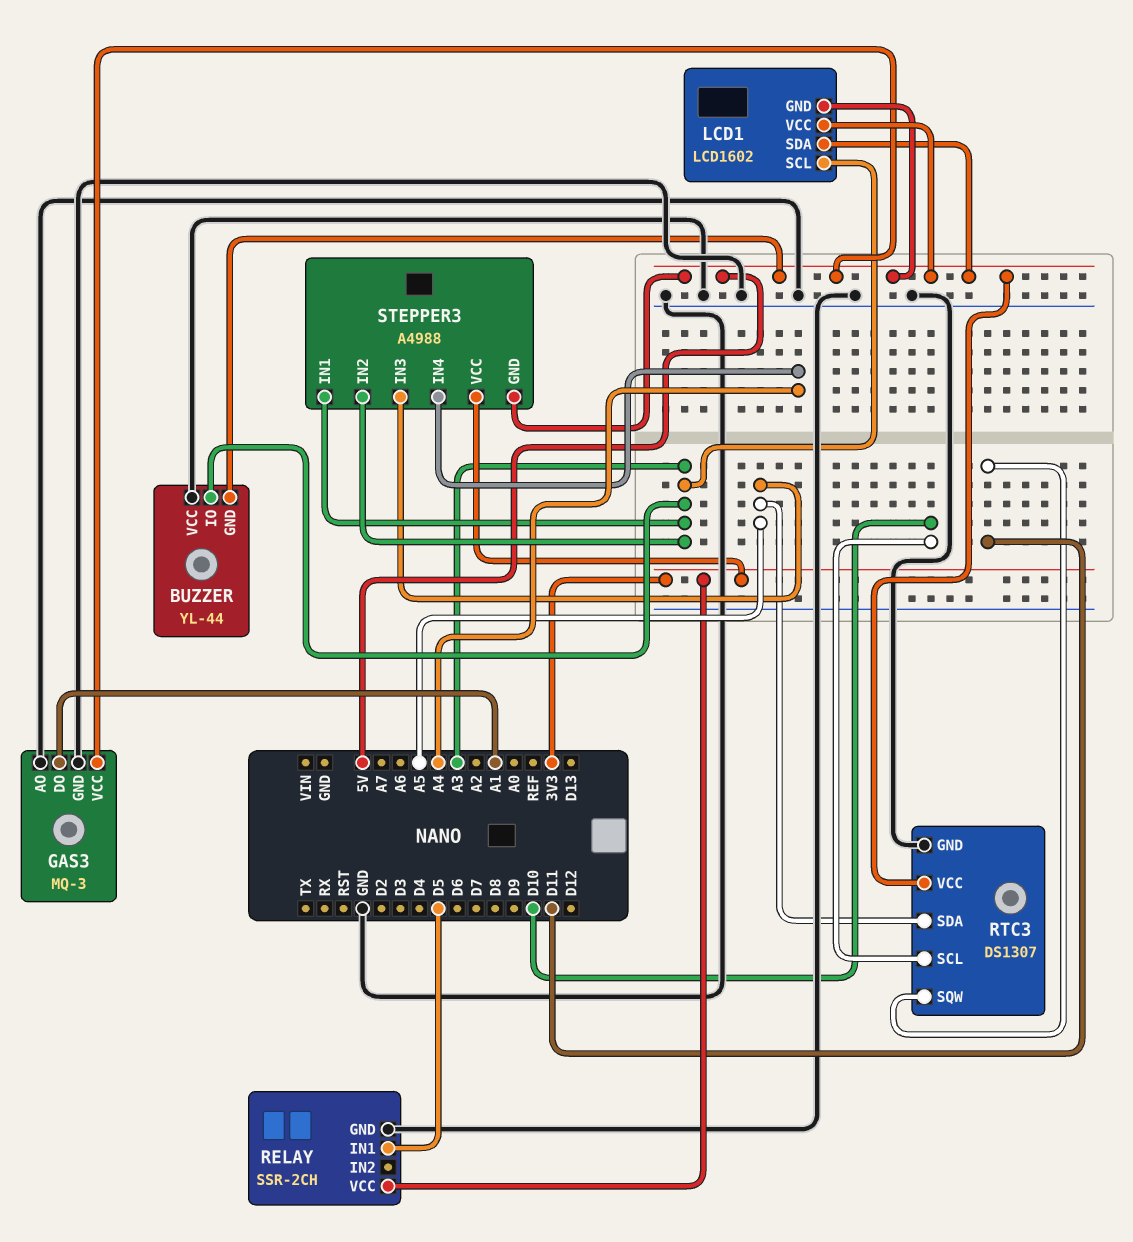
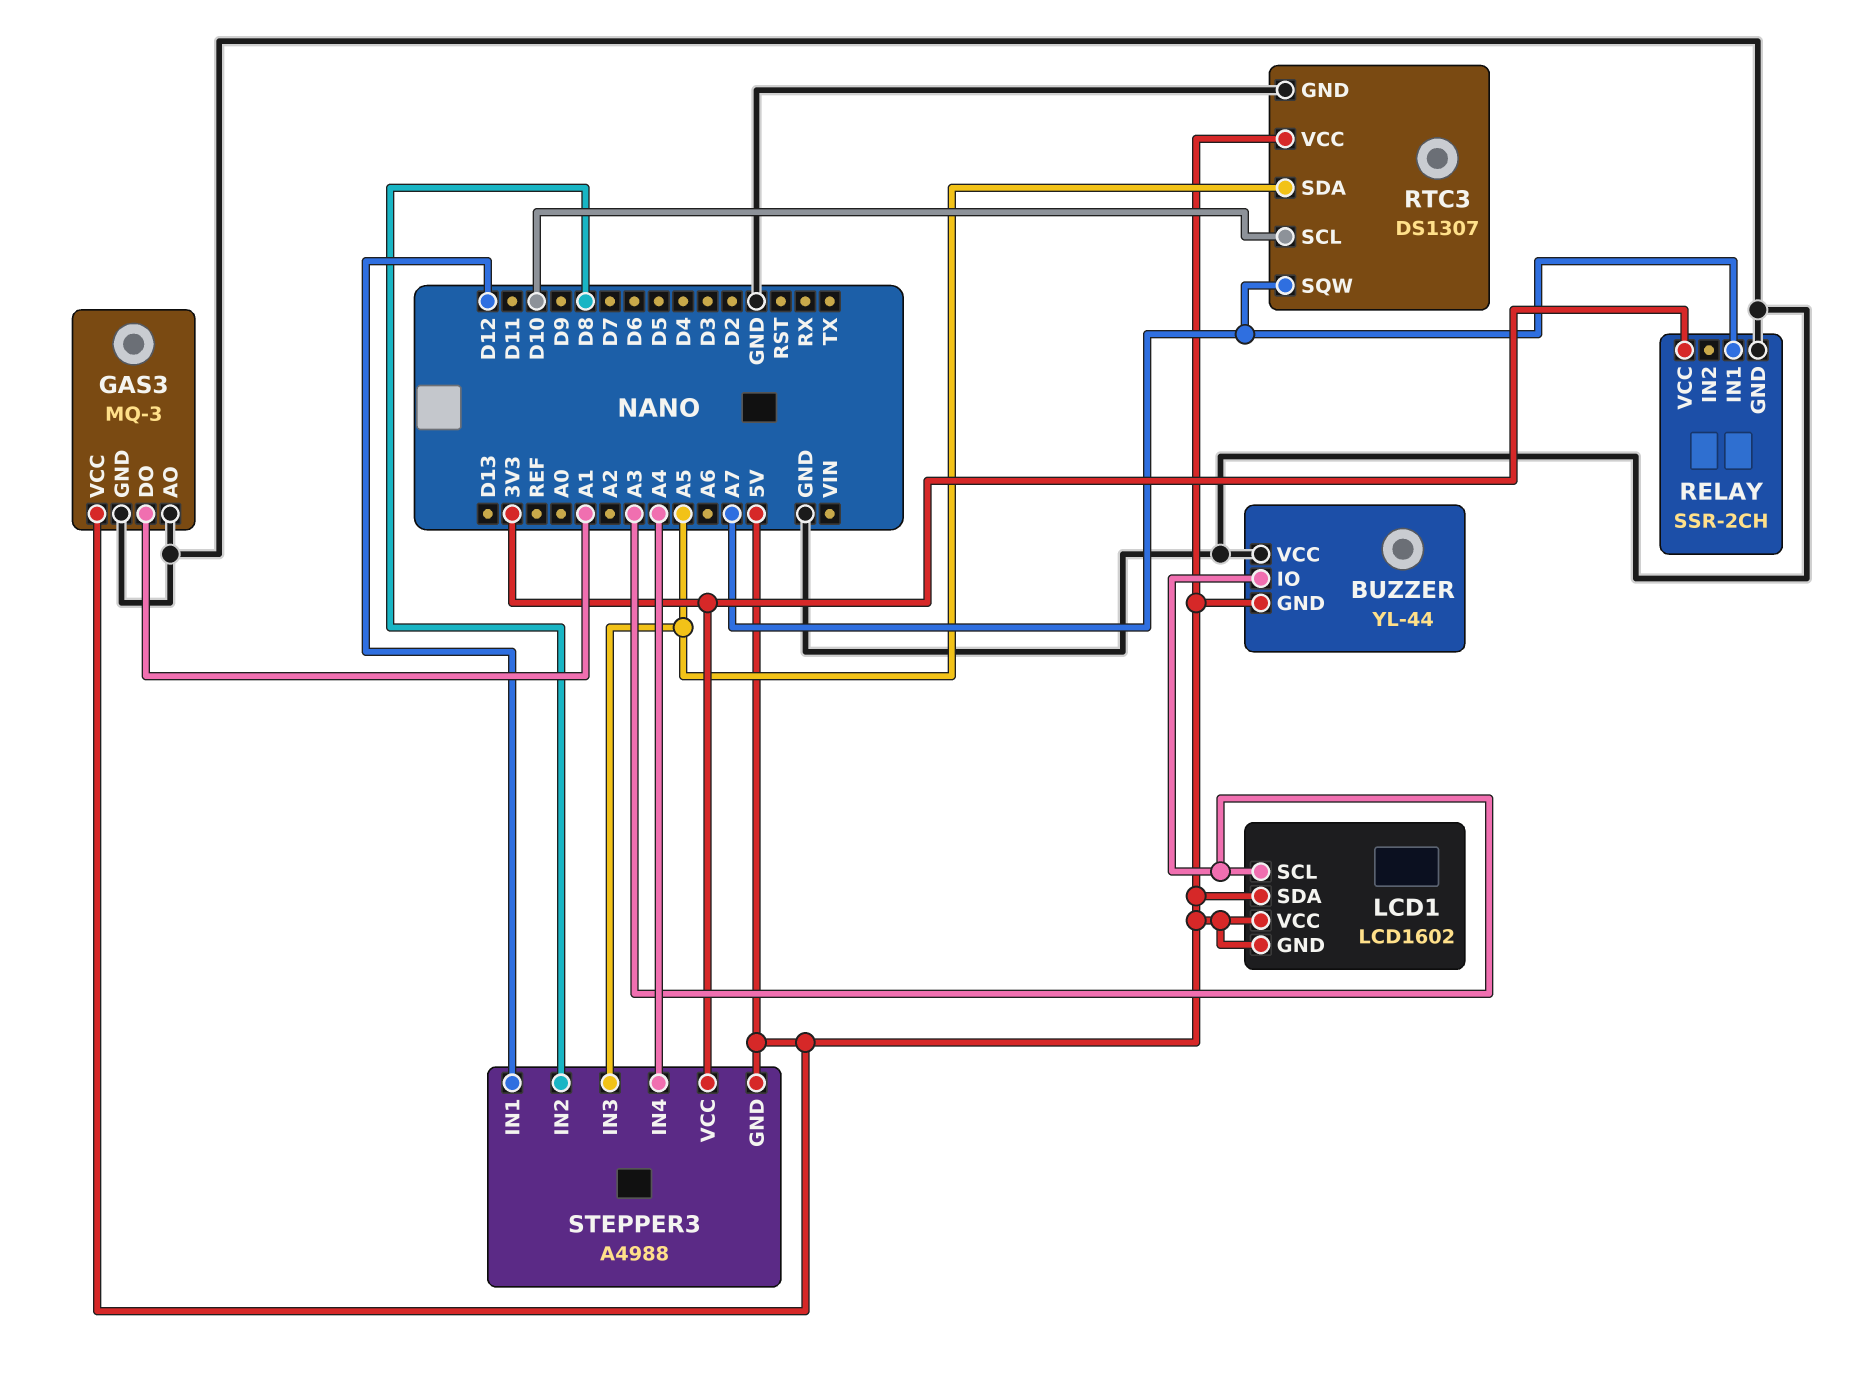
RELAY pin IN1: D5 -> A7
RTC3 pin SQW: D11 -> A7
STEPPER3 pin IN1: A3 -> D12
STEPPER3 pin IN2: A3 -> D8

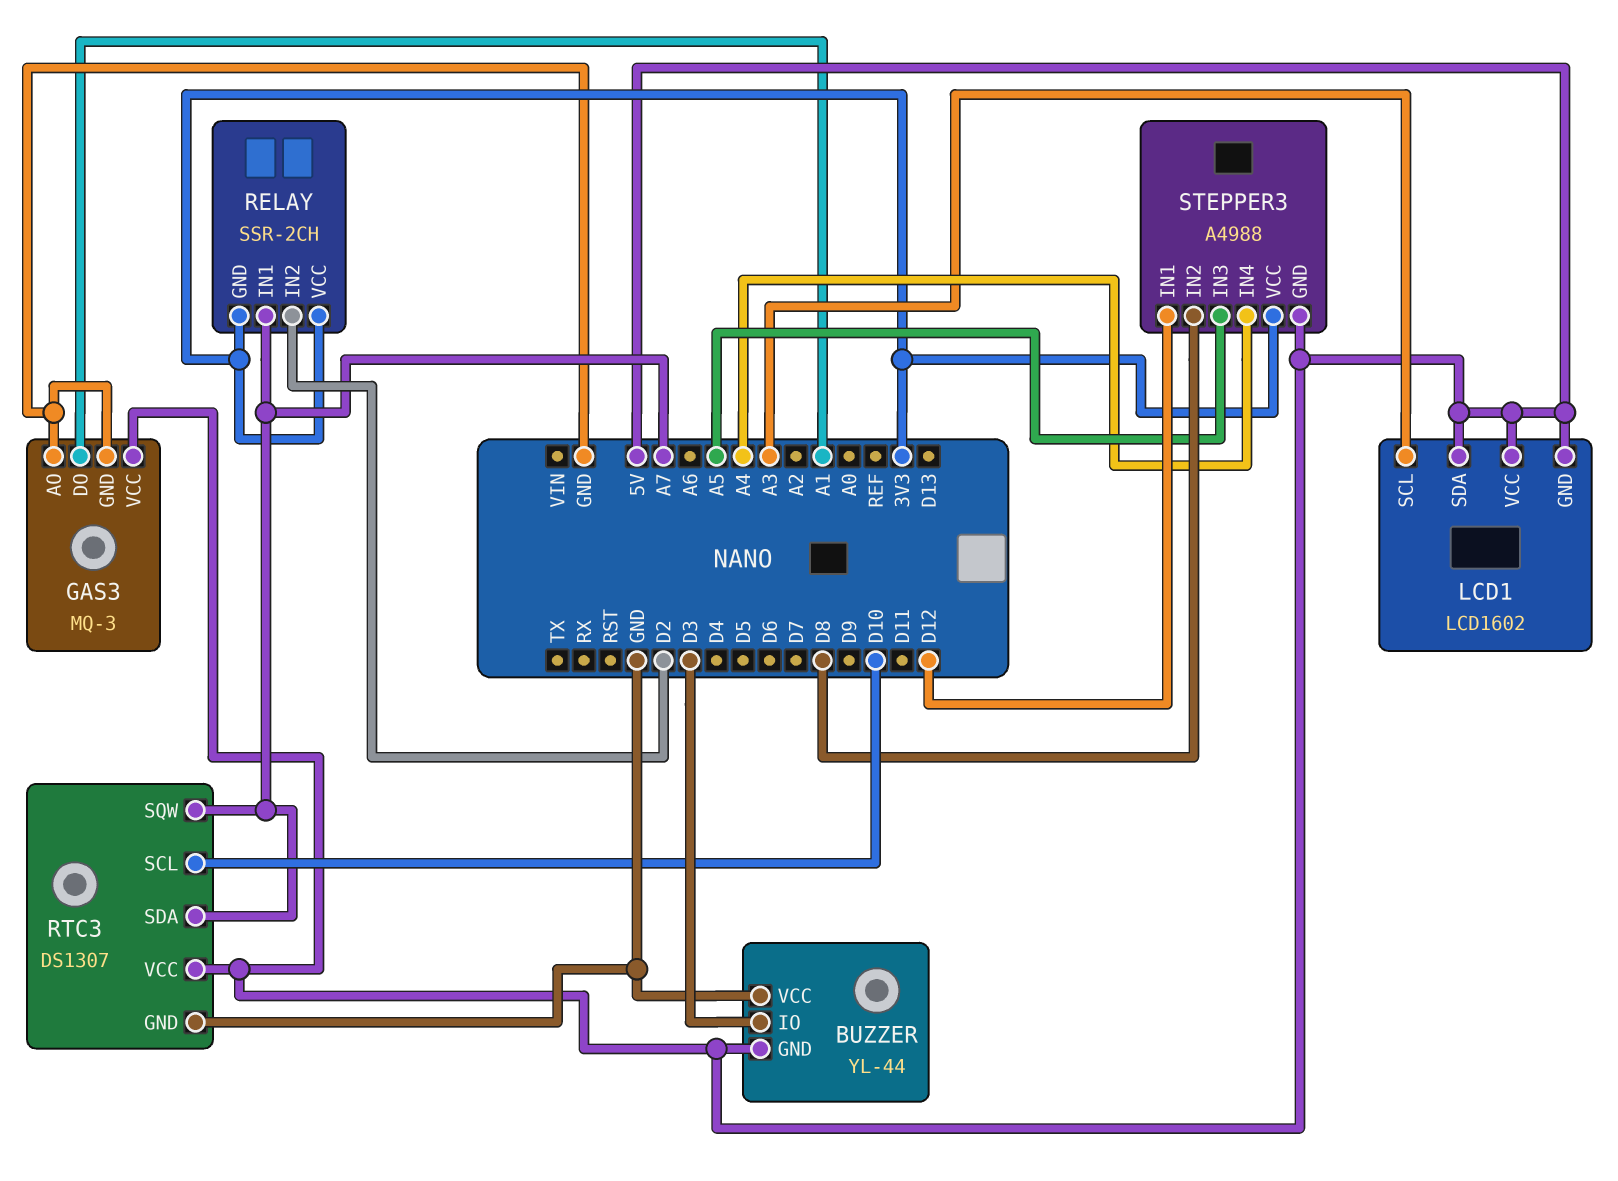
BUZZER pin IO: A3 -> D3
RELAY pin GND: GND -> 3V3
RELAY pin IN2: none -> D2
RTC3 pin SDA: A5 -> A7

